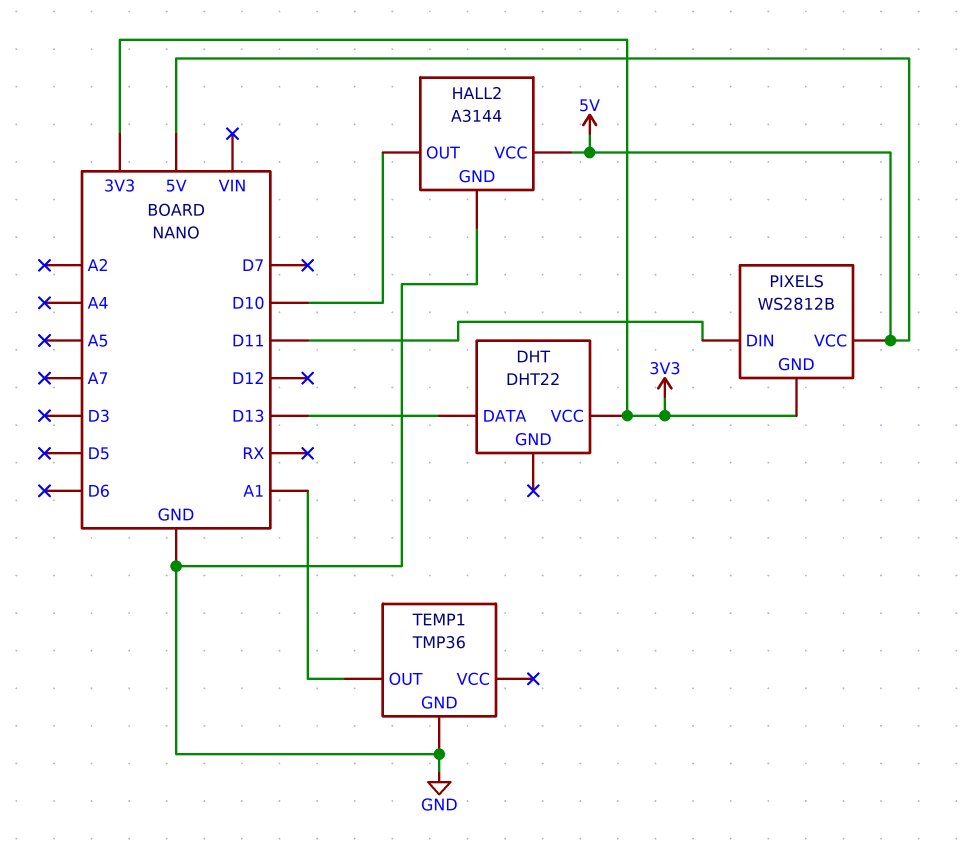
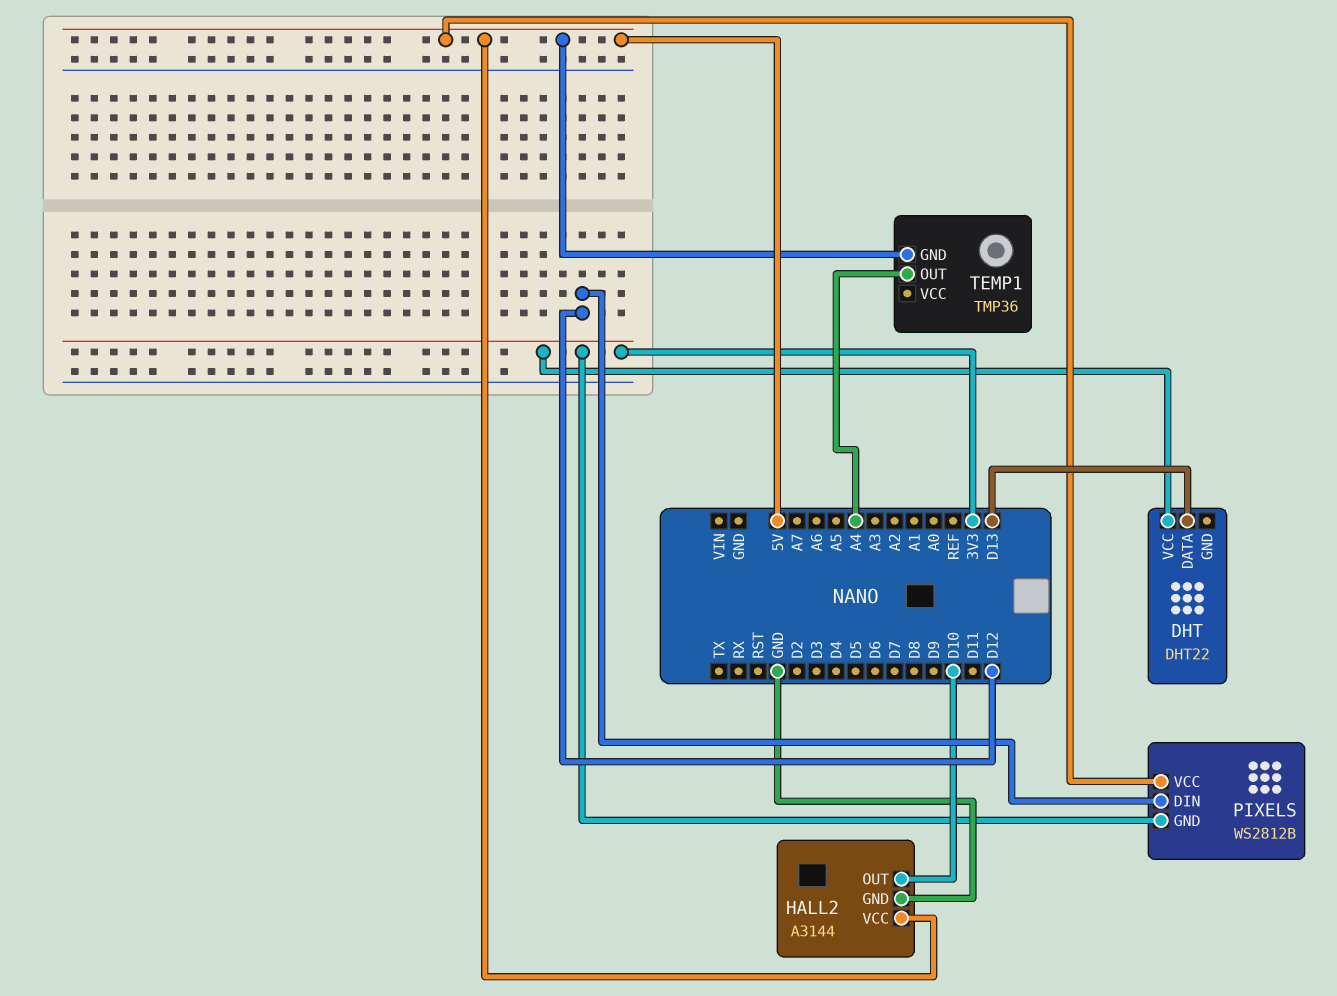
PIXELS pin DIN: D11 -> D12
TEMP1 pin GND: GND -> 5V
TEMP1 pin OUT: A1 -> A4

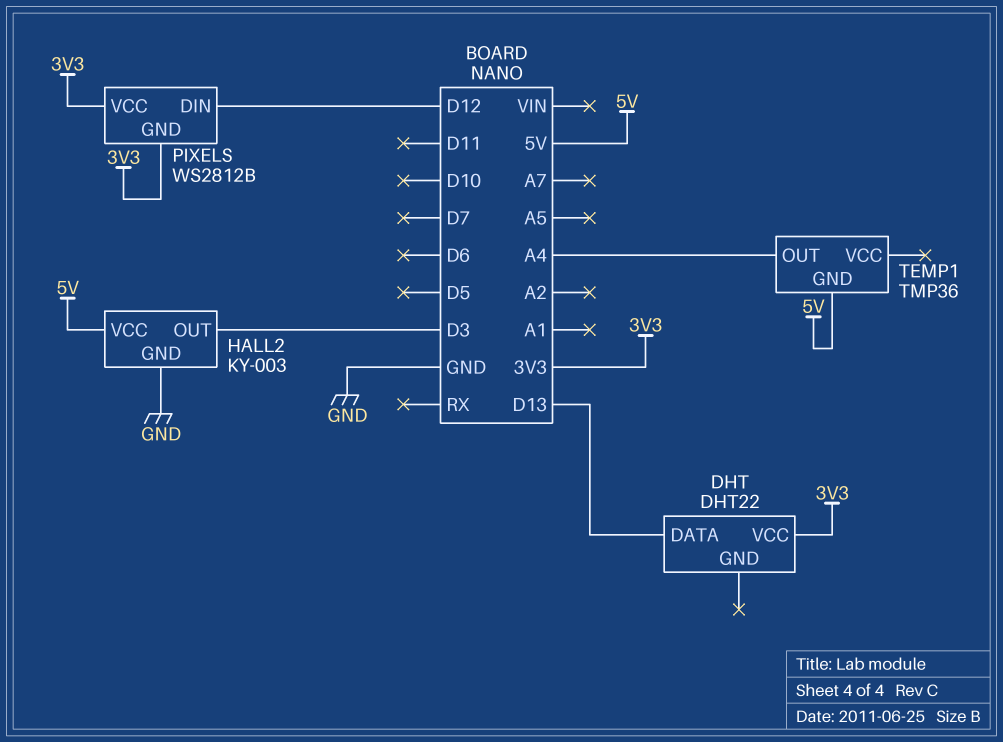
HALL2: A3144 -> KY-003
HALL2 pin OUT: D10 -> D3
PIXELS pin VCC: 5V -> 3V3

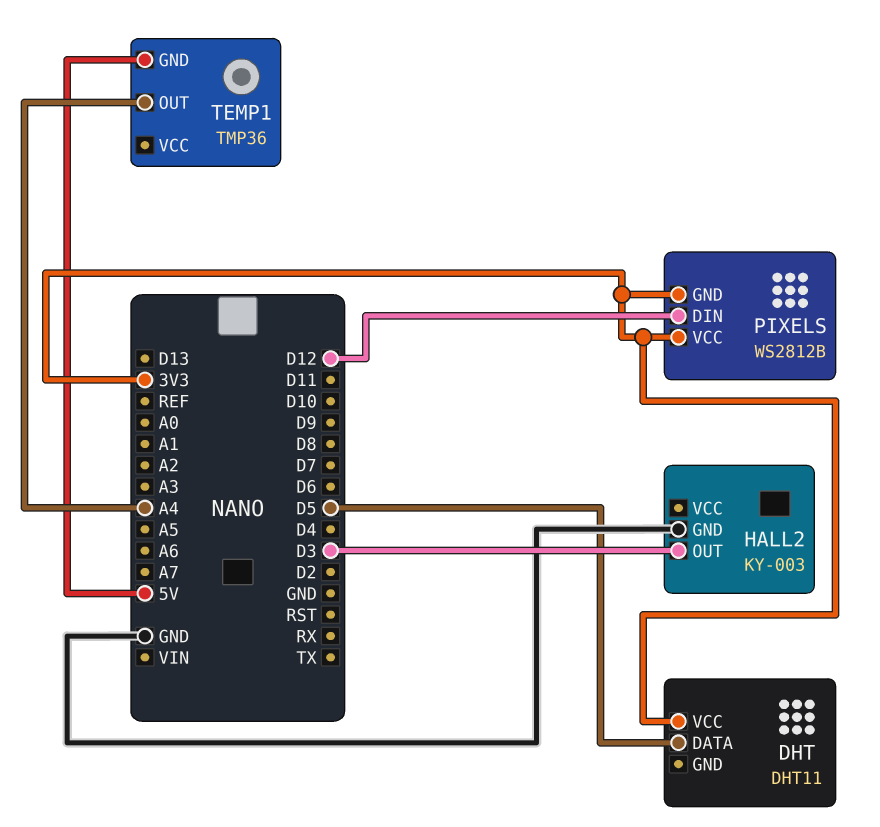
DHT: DHT22 -> DHT11
DHT pin DATA: D13 -> D5
HALL2 pin VCC: 5V -> none

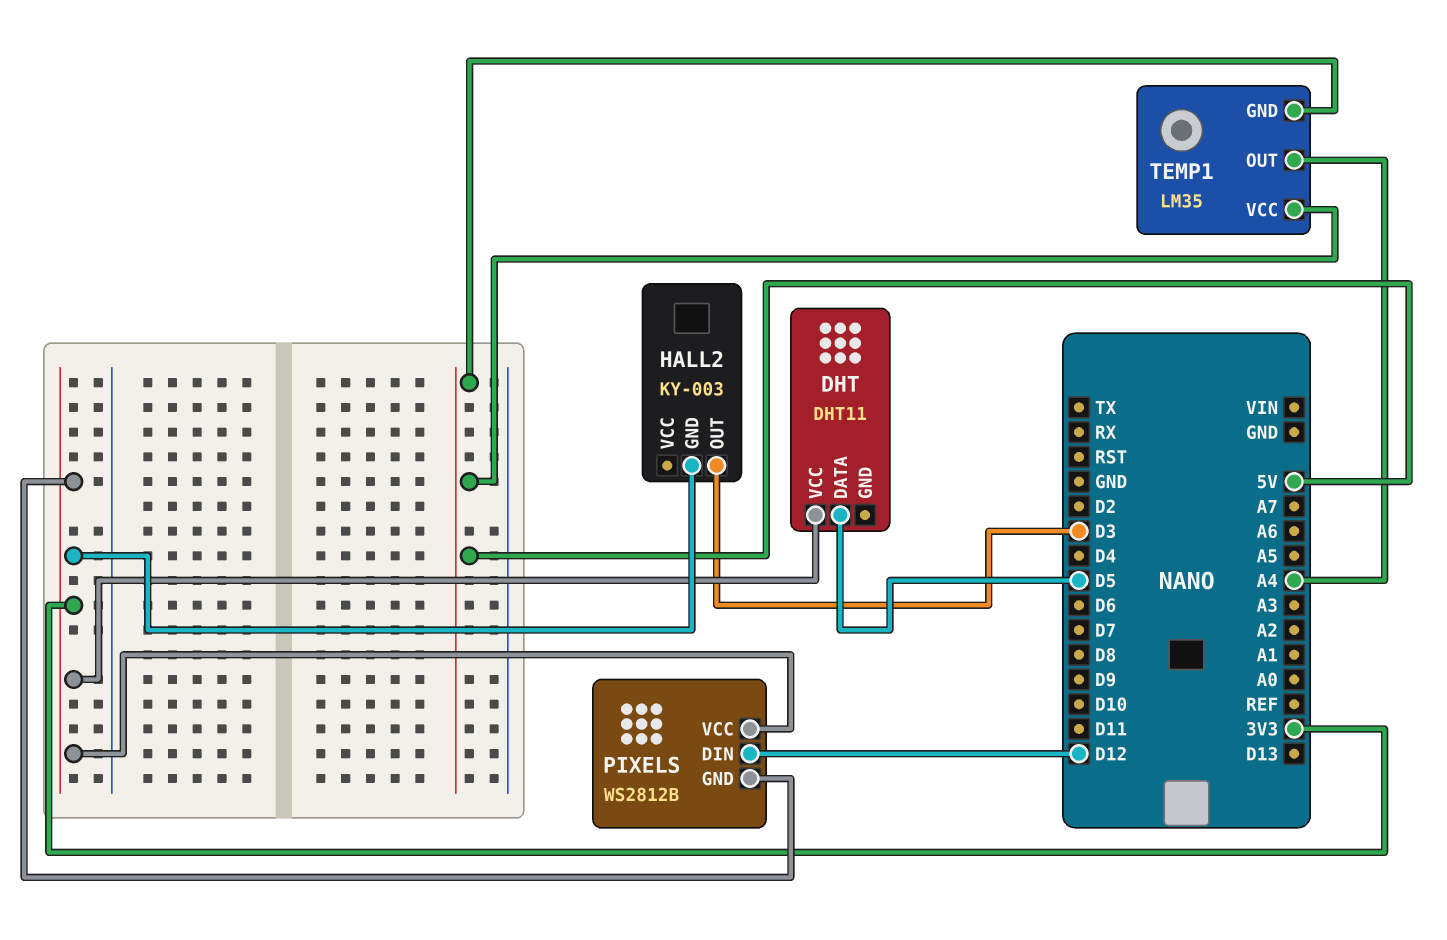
HALL2 pin GND: GND -> 3V3
TEMP1: TMP36 -> LM35
TEMP1 pin VCC: none -> 5V

